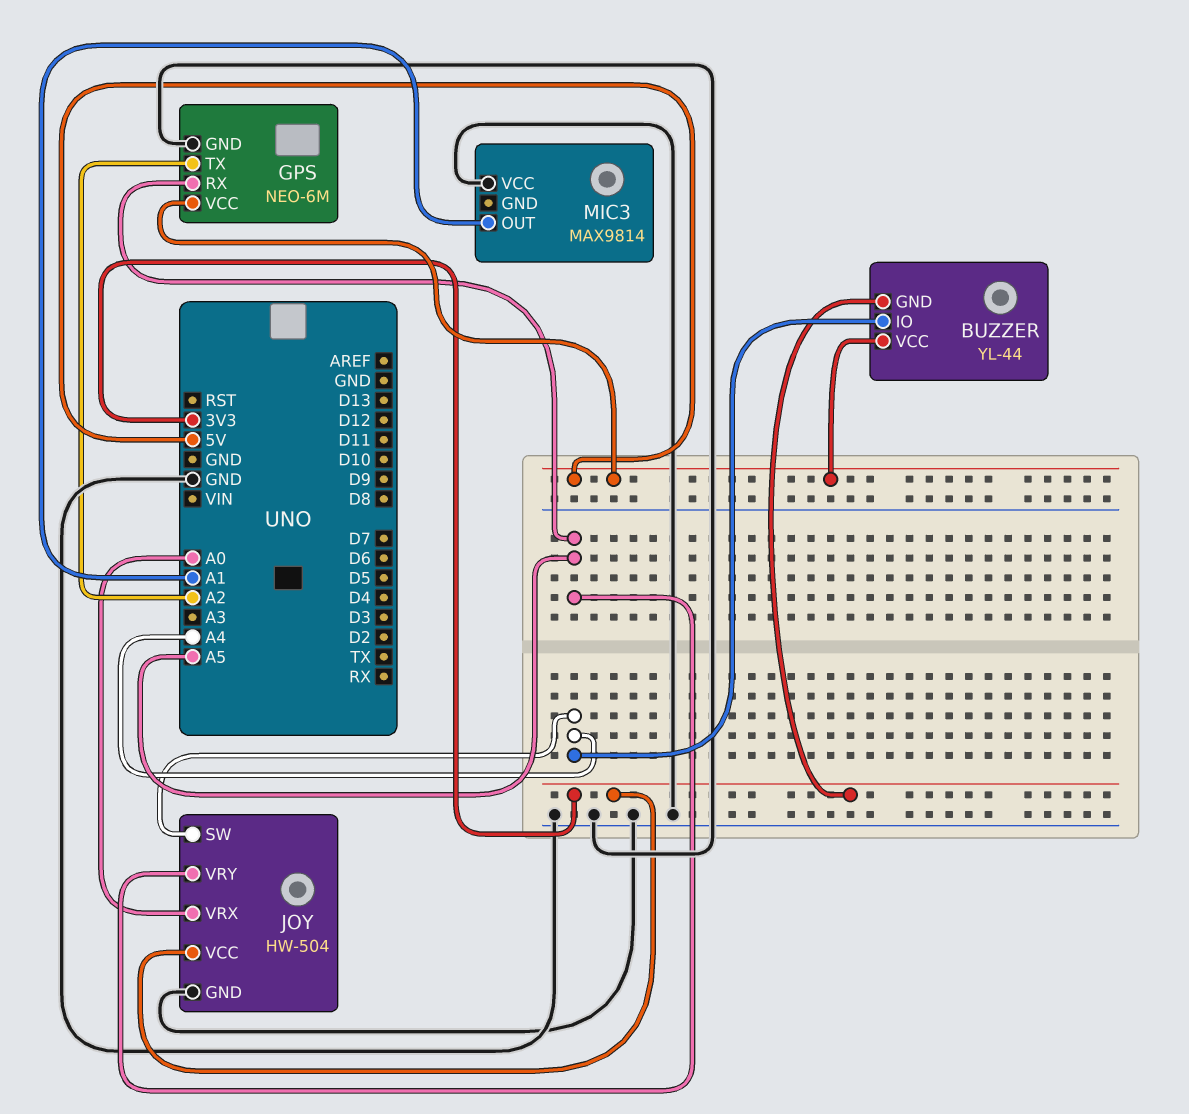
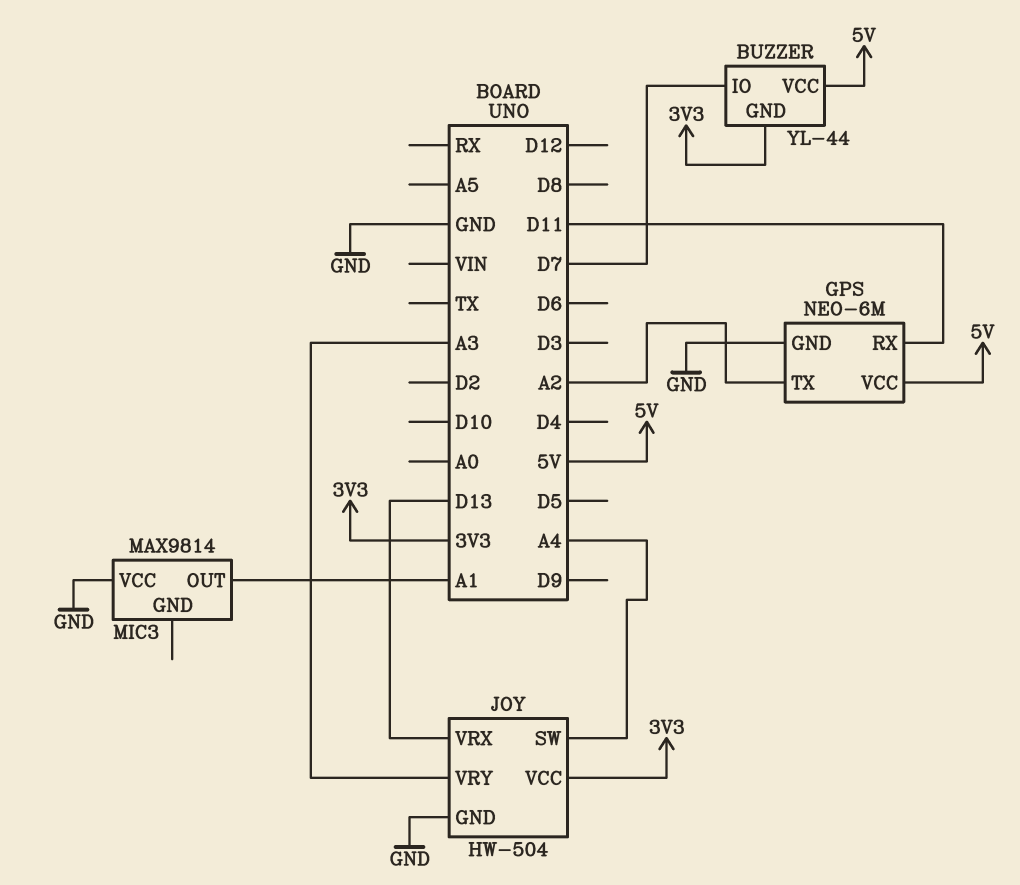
BUZZER pin IO: A4 -> D7
GPS pin RX: A5 -> D11
JOY pin VRX: A0 -> D13
JOY pin VRY: A5 -> A3

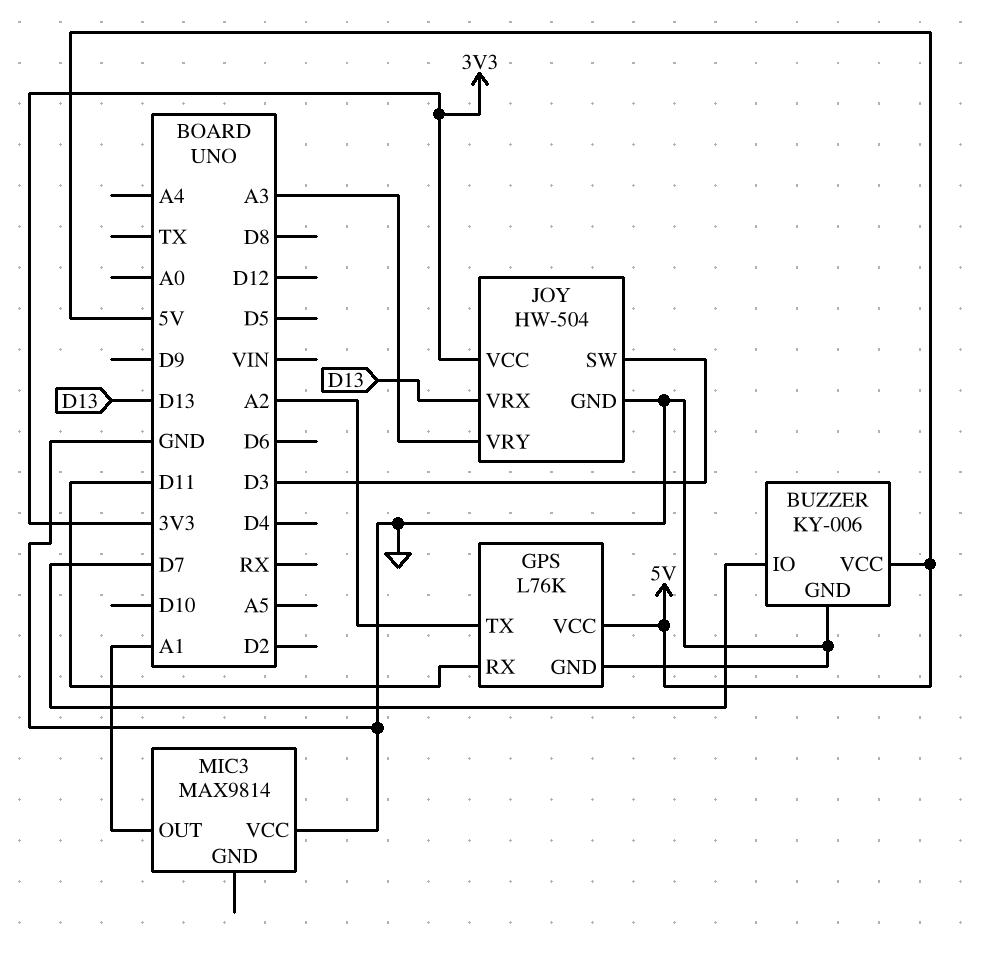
BUZZER: YL-44 -> KY-006
BUZZER pin GND: 3V3 -> GND
GPS: NEO-6M -> L76K
JOY pin SW: A4 -> D3

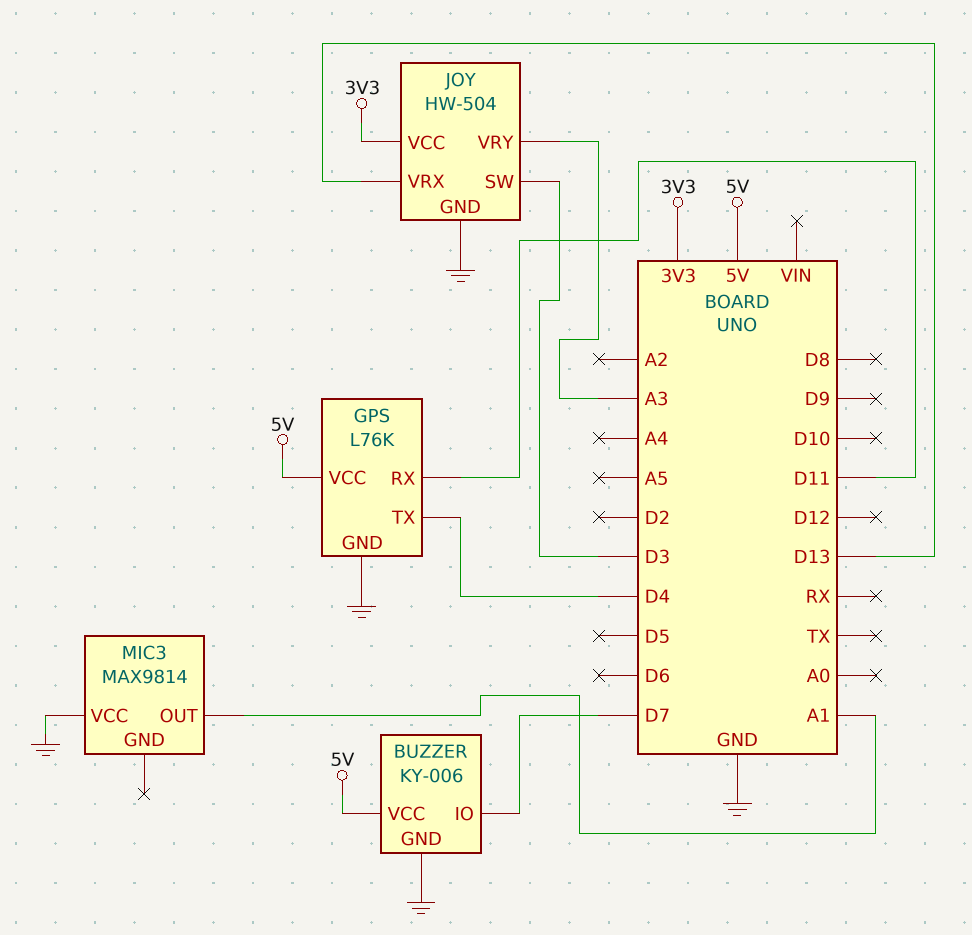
GPS pin TX: A2 -> D4

